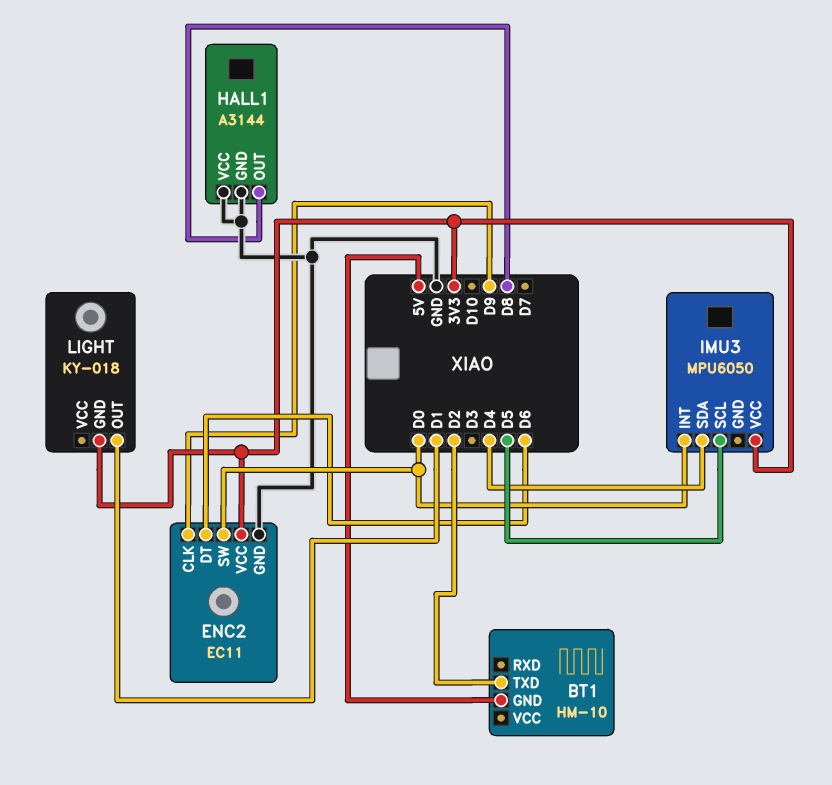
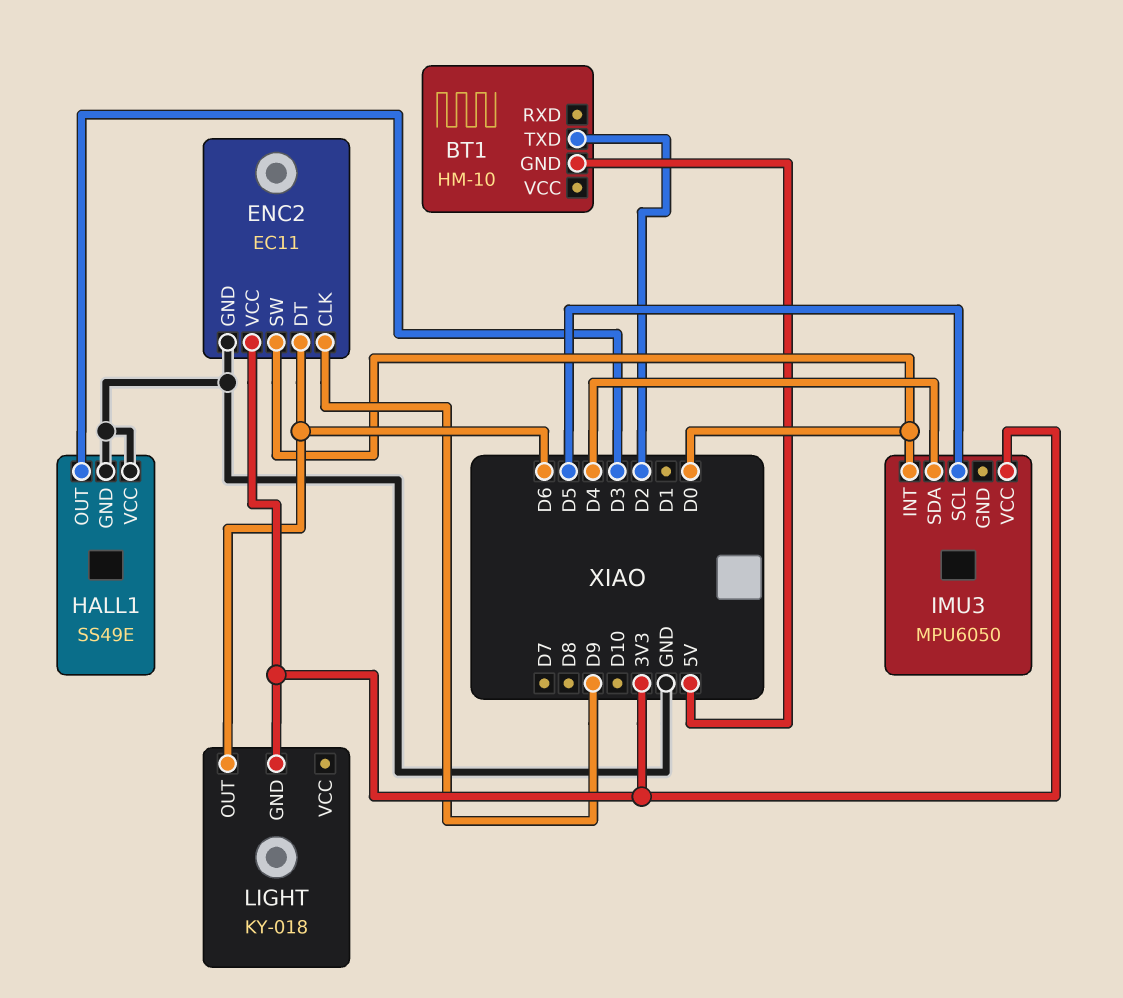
HALL1: A3144 -> SS49E
HALL1 pin OUT: D8 -> D3
LIGHT pin OUT: D1 -> D6

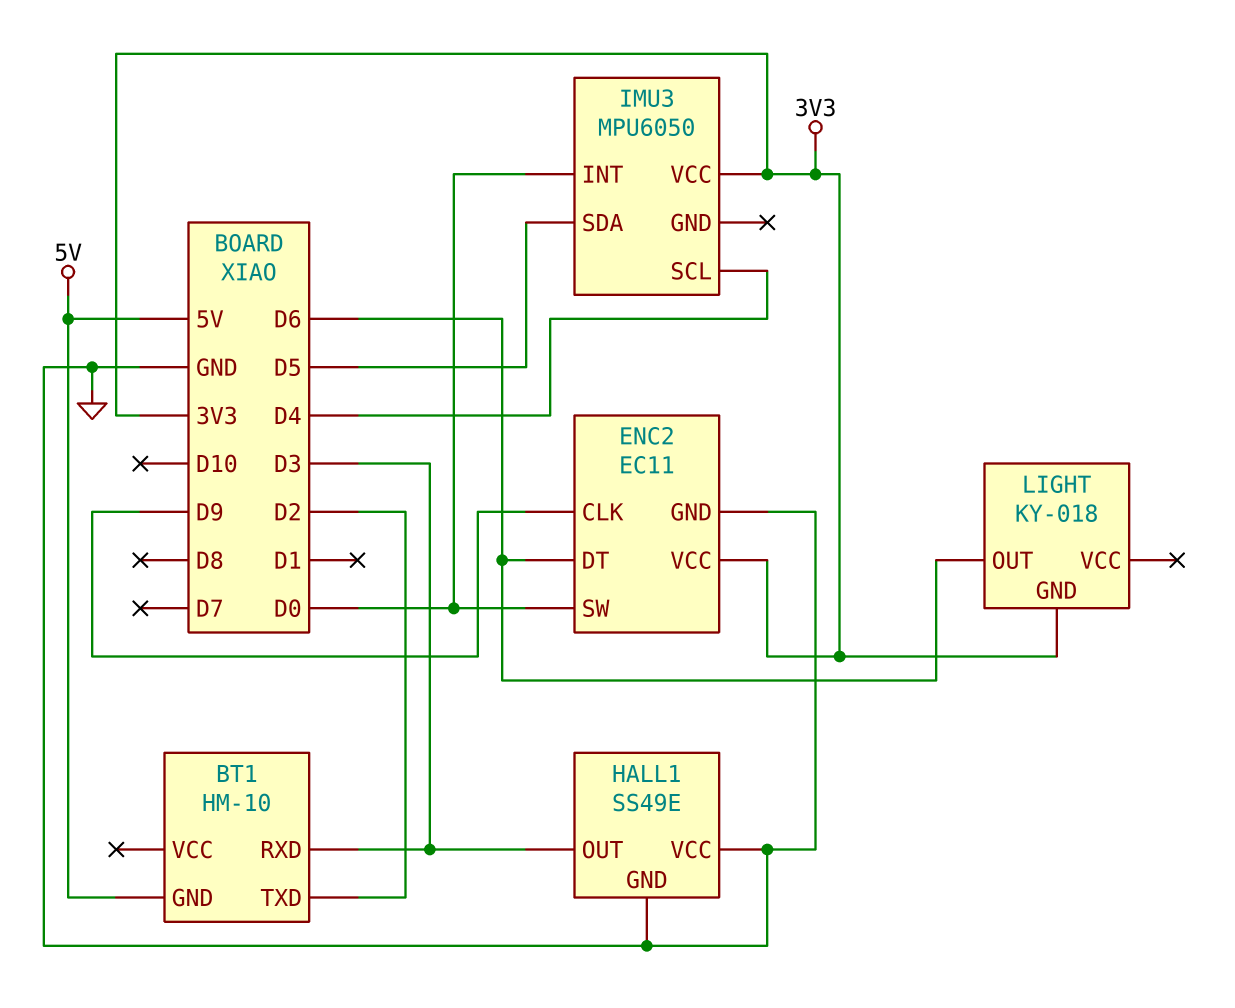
BT1 pin RXD: none -> D3
IMU3 pin SCL: D5 -> D4
IMU3 pin SDA: D4 -> D5

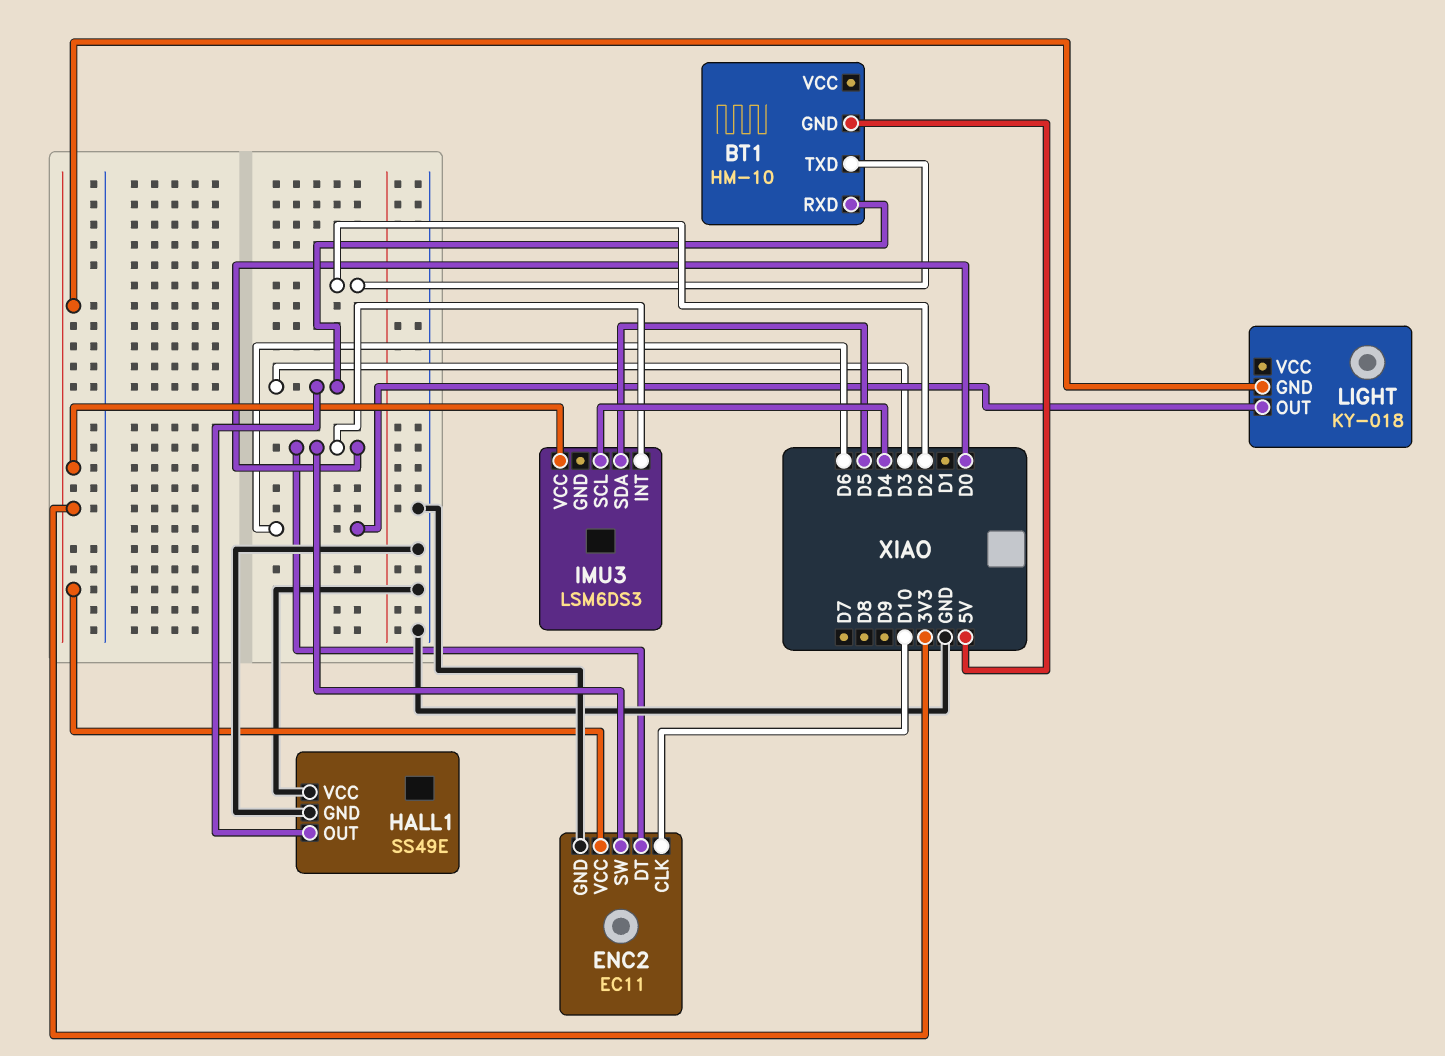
ENC2 pin CLK: D9 -> D10
ENC2 pin DT: D6 -> D0
IMU3: MPU6050 -> LSM6DS3

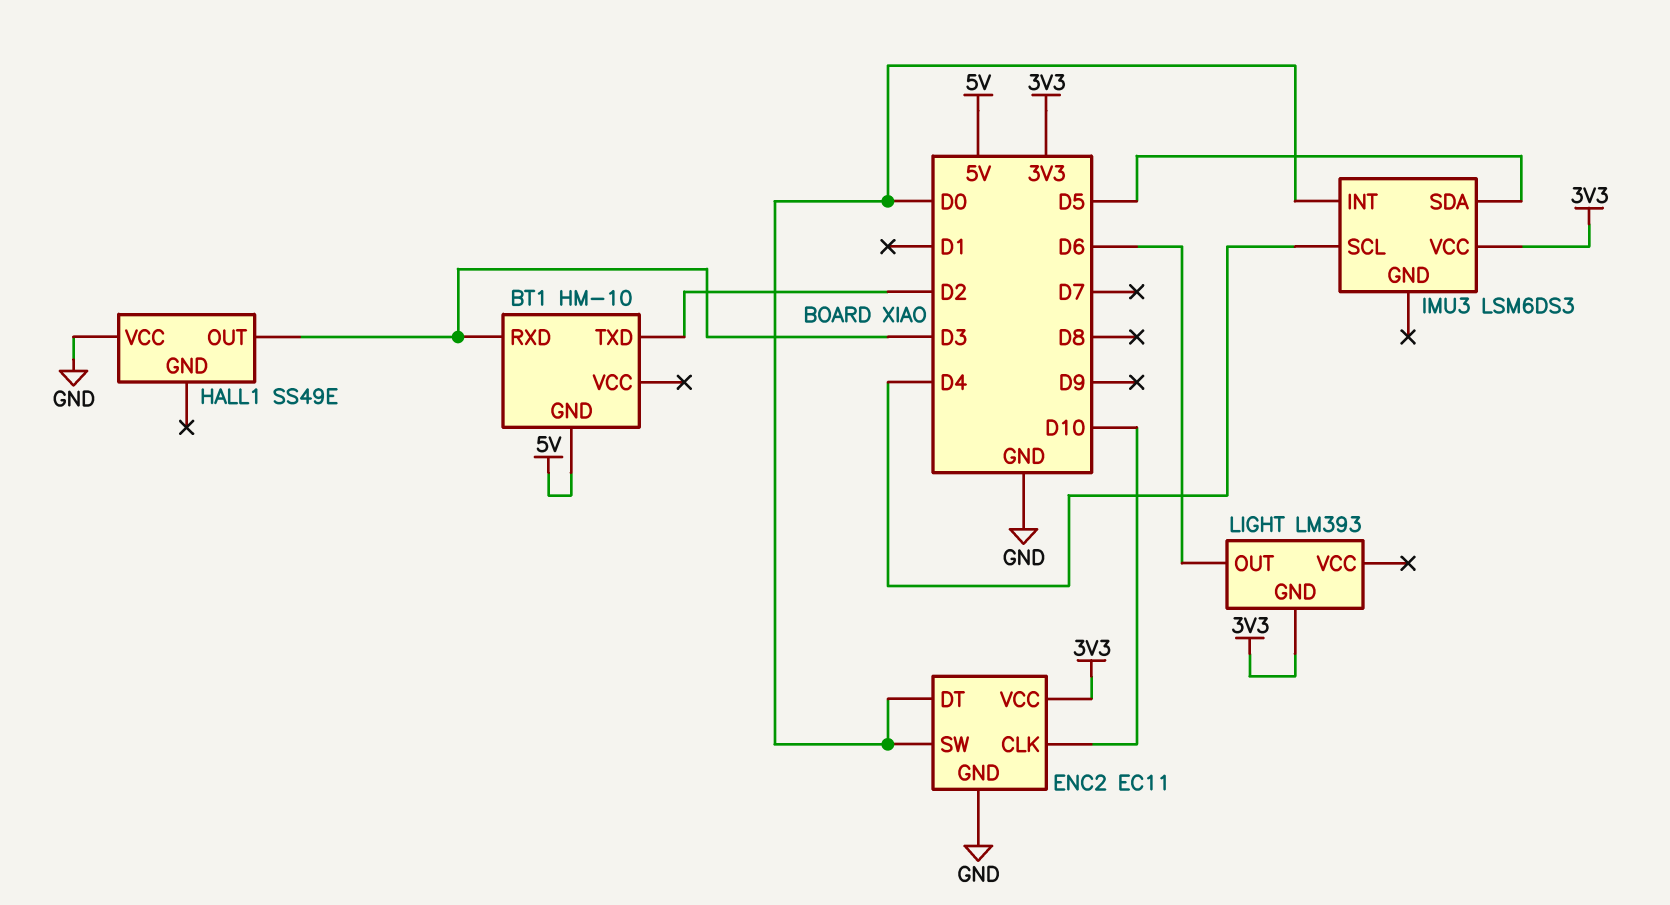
HALL1 pin GND: GND -> none
LIGHT: KY-018 -> LM393

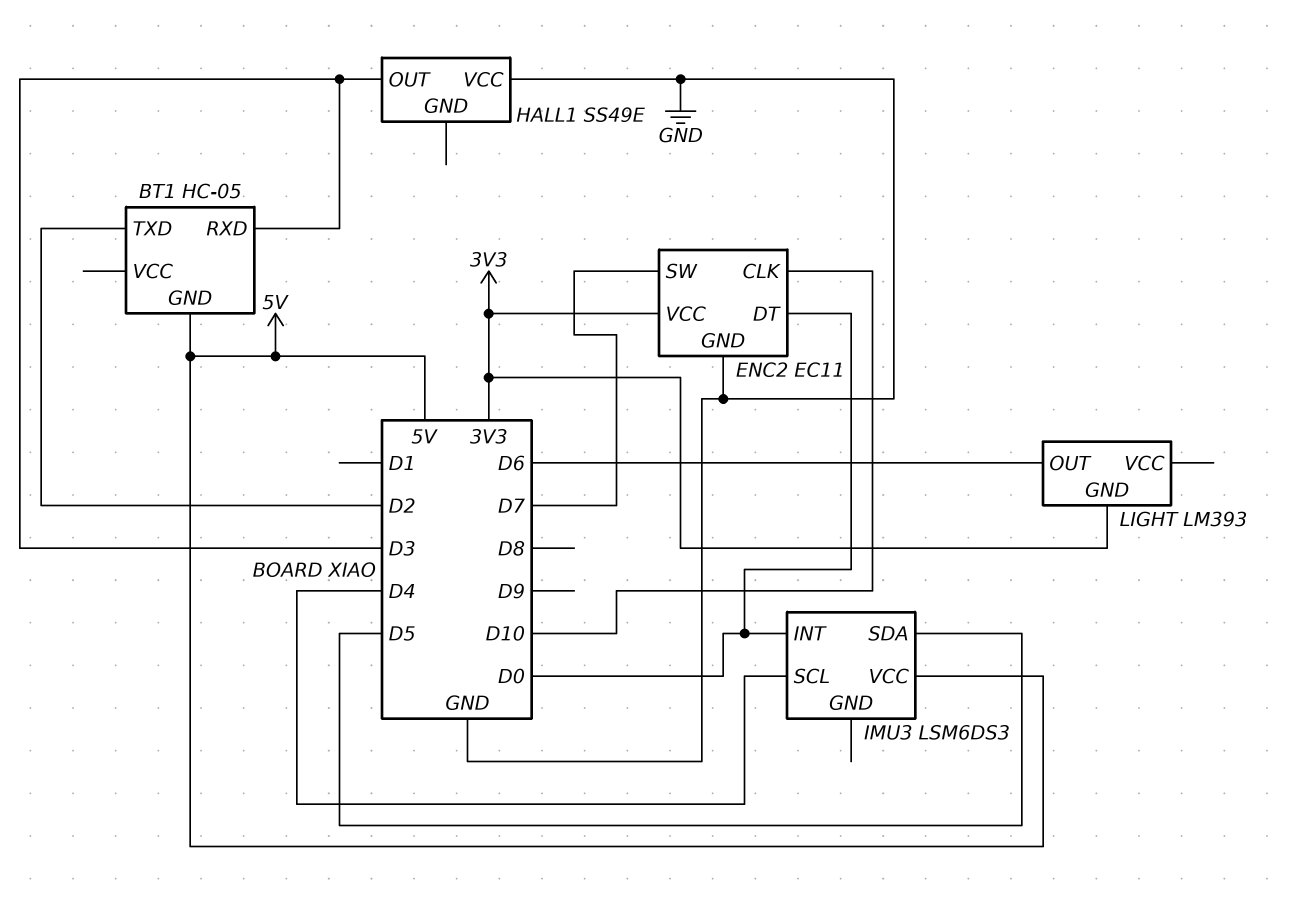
BT1: HM-10 -> HC-05
ENC2 pin SW: D0 -> D7
IMU3 pin VCC: 3V3 -> 5V

